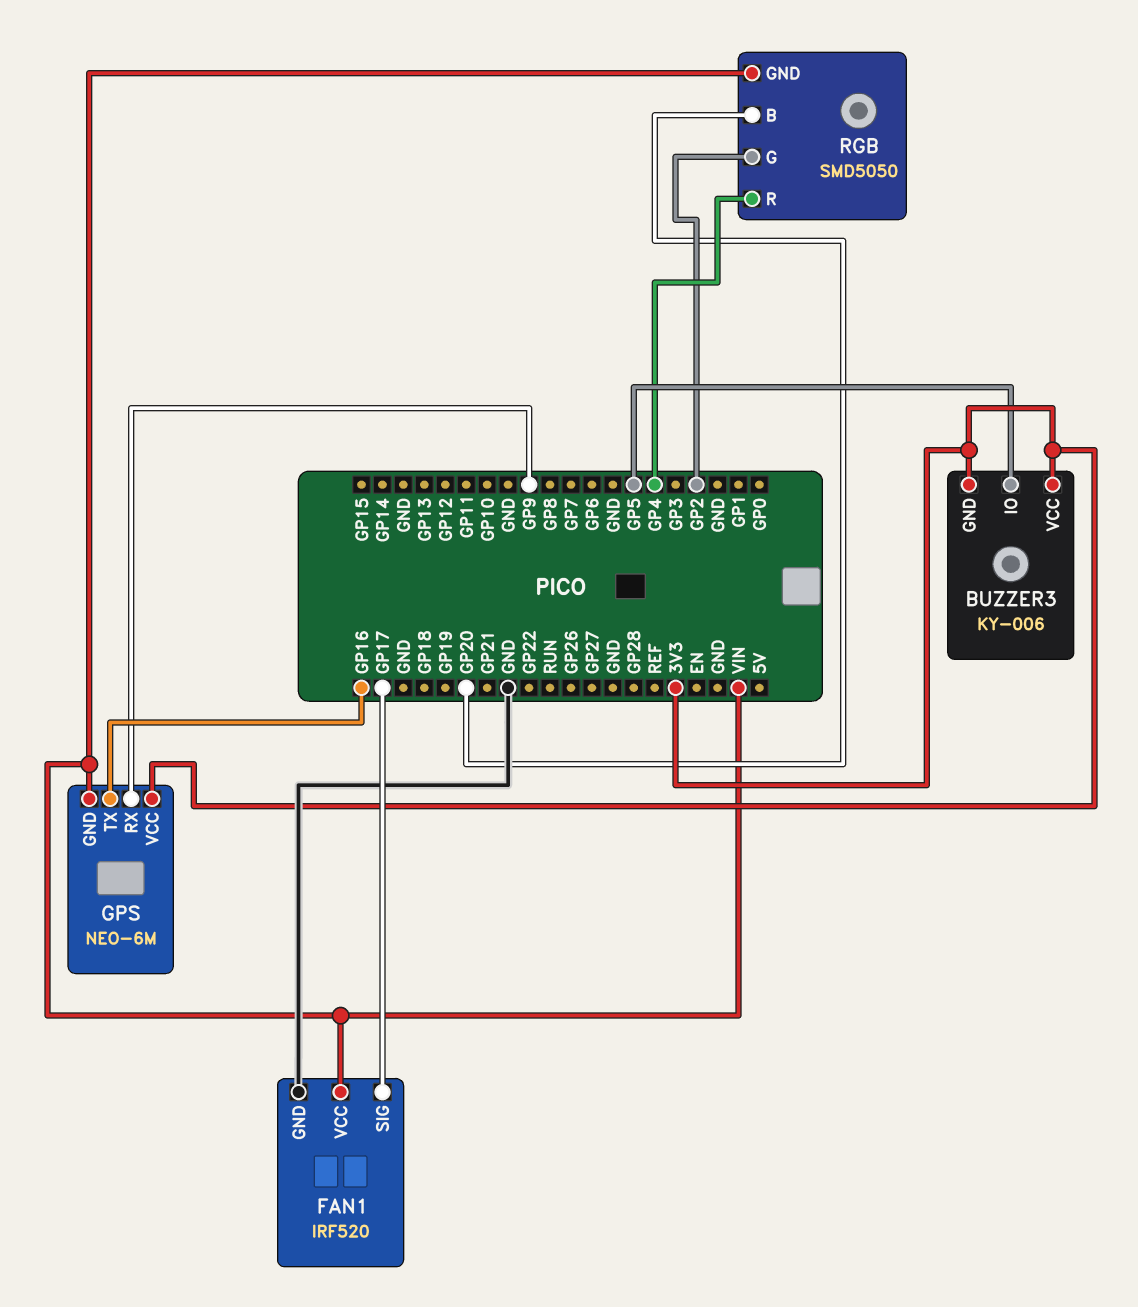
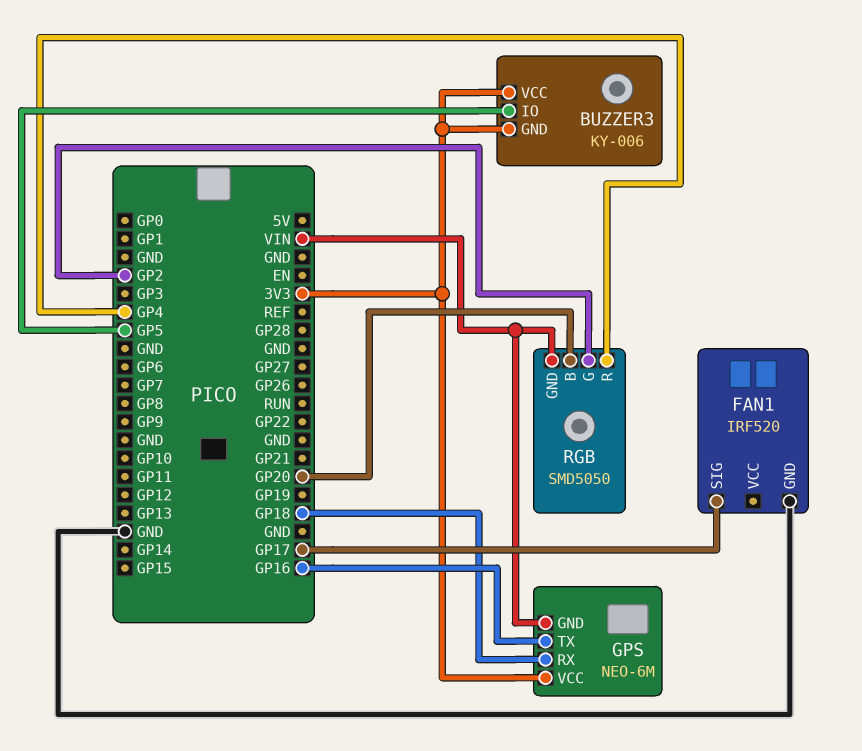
FAN1 pin VCC: VIN -> none
GPS pin RX: GP9 -> GP18

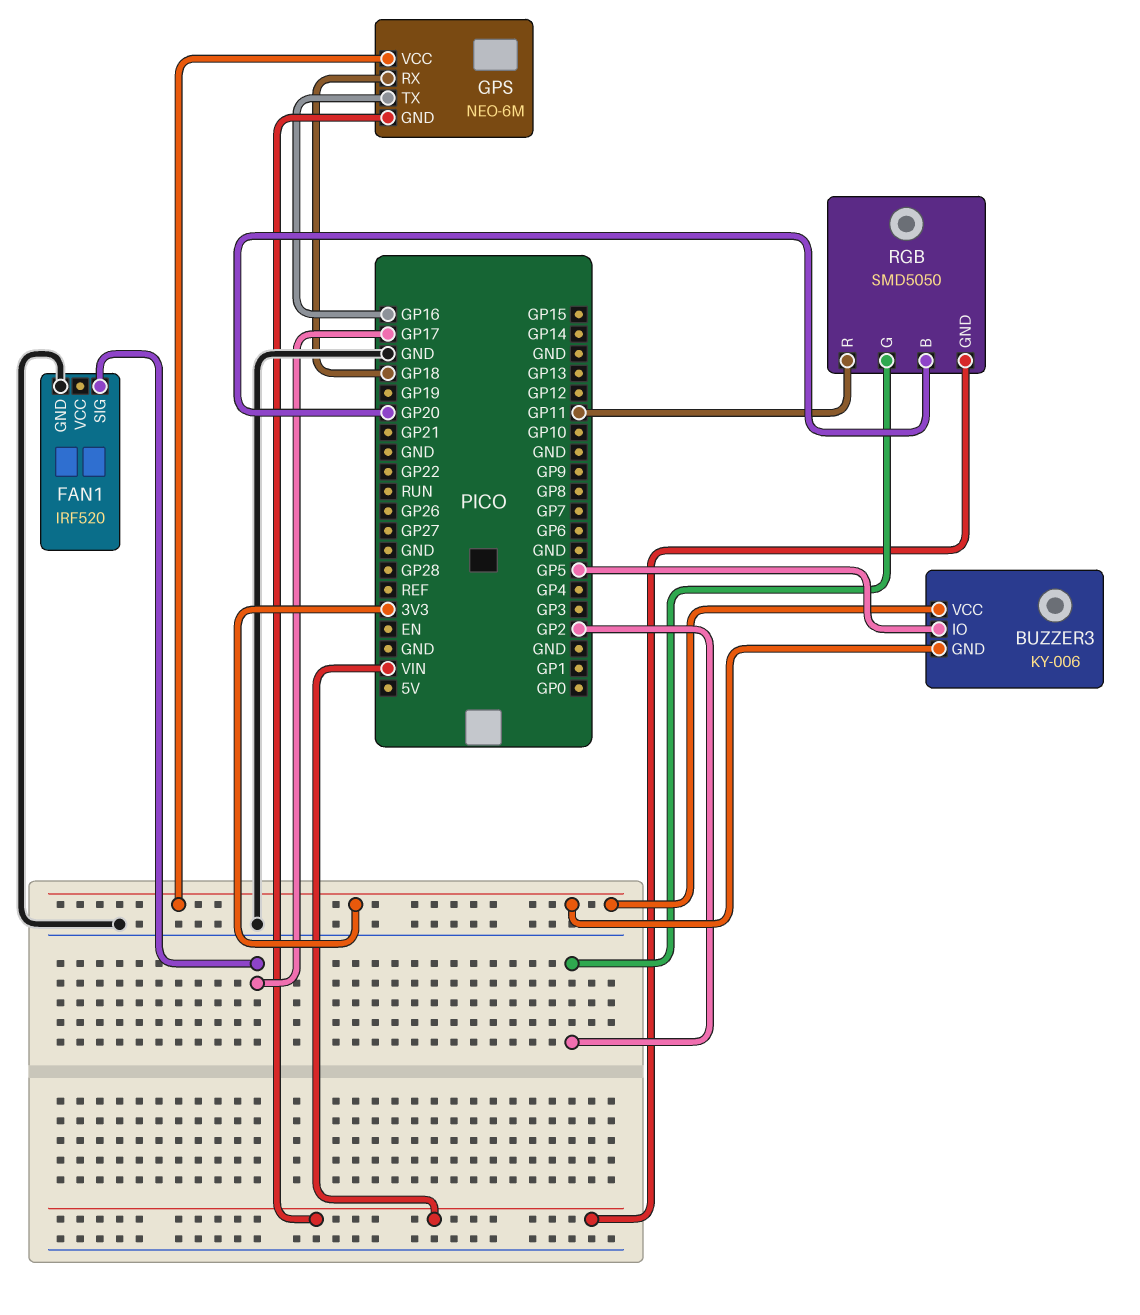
RGB pin R: GP4 -> GP11

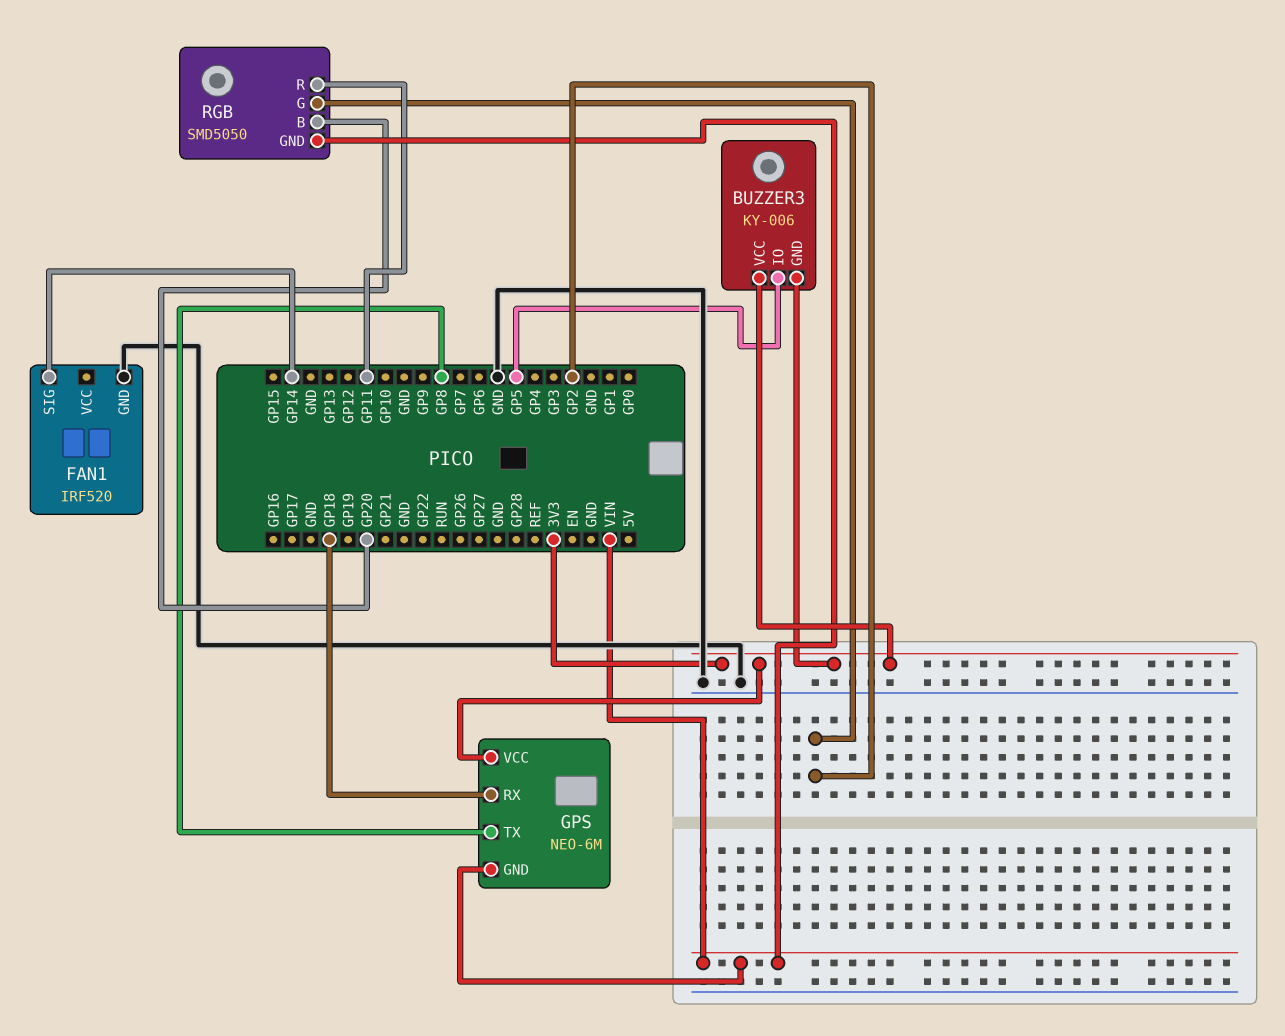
FAN1 pin SIG: GP17 -> GP14
GPS pin TX: GP16 -> GP8

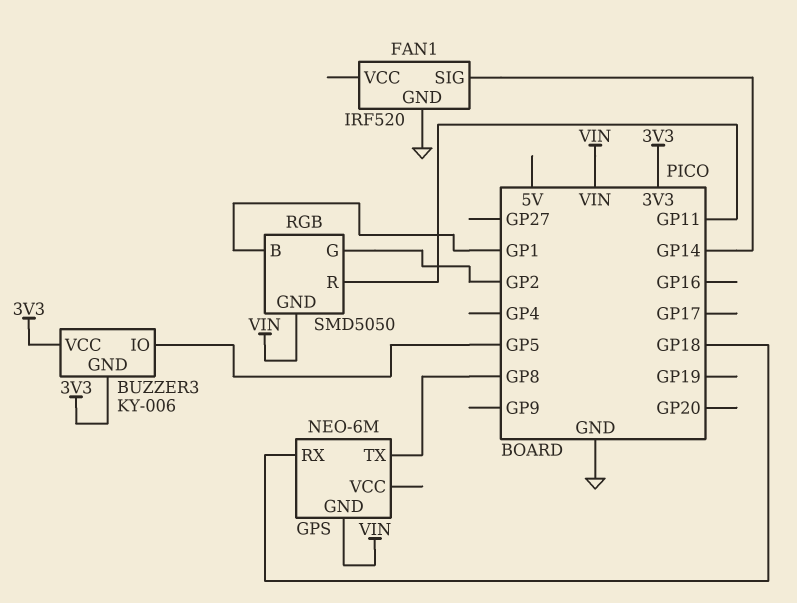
GPS pin VCC: 3V3 -> none
RGB pin B: GP20 -> GP1

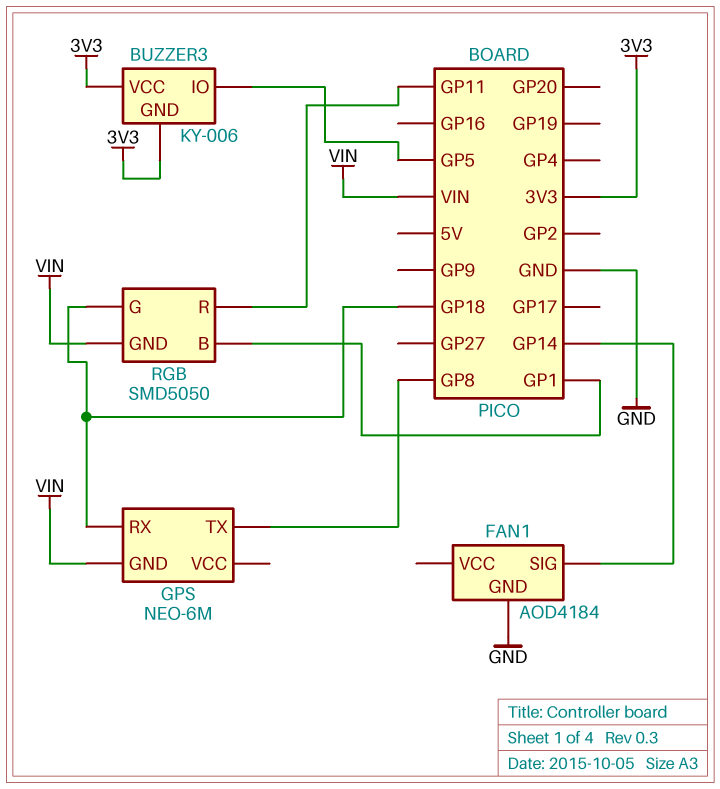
FAN1: IRF520 -> AOD4184
RGB pin G: GP2 -> GP18

